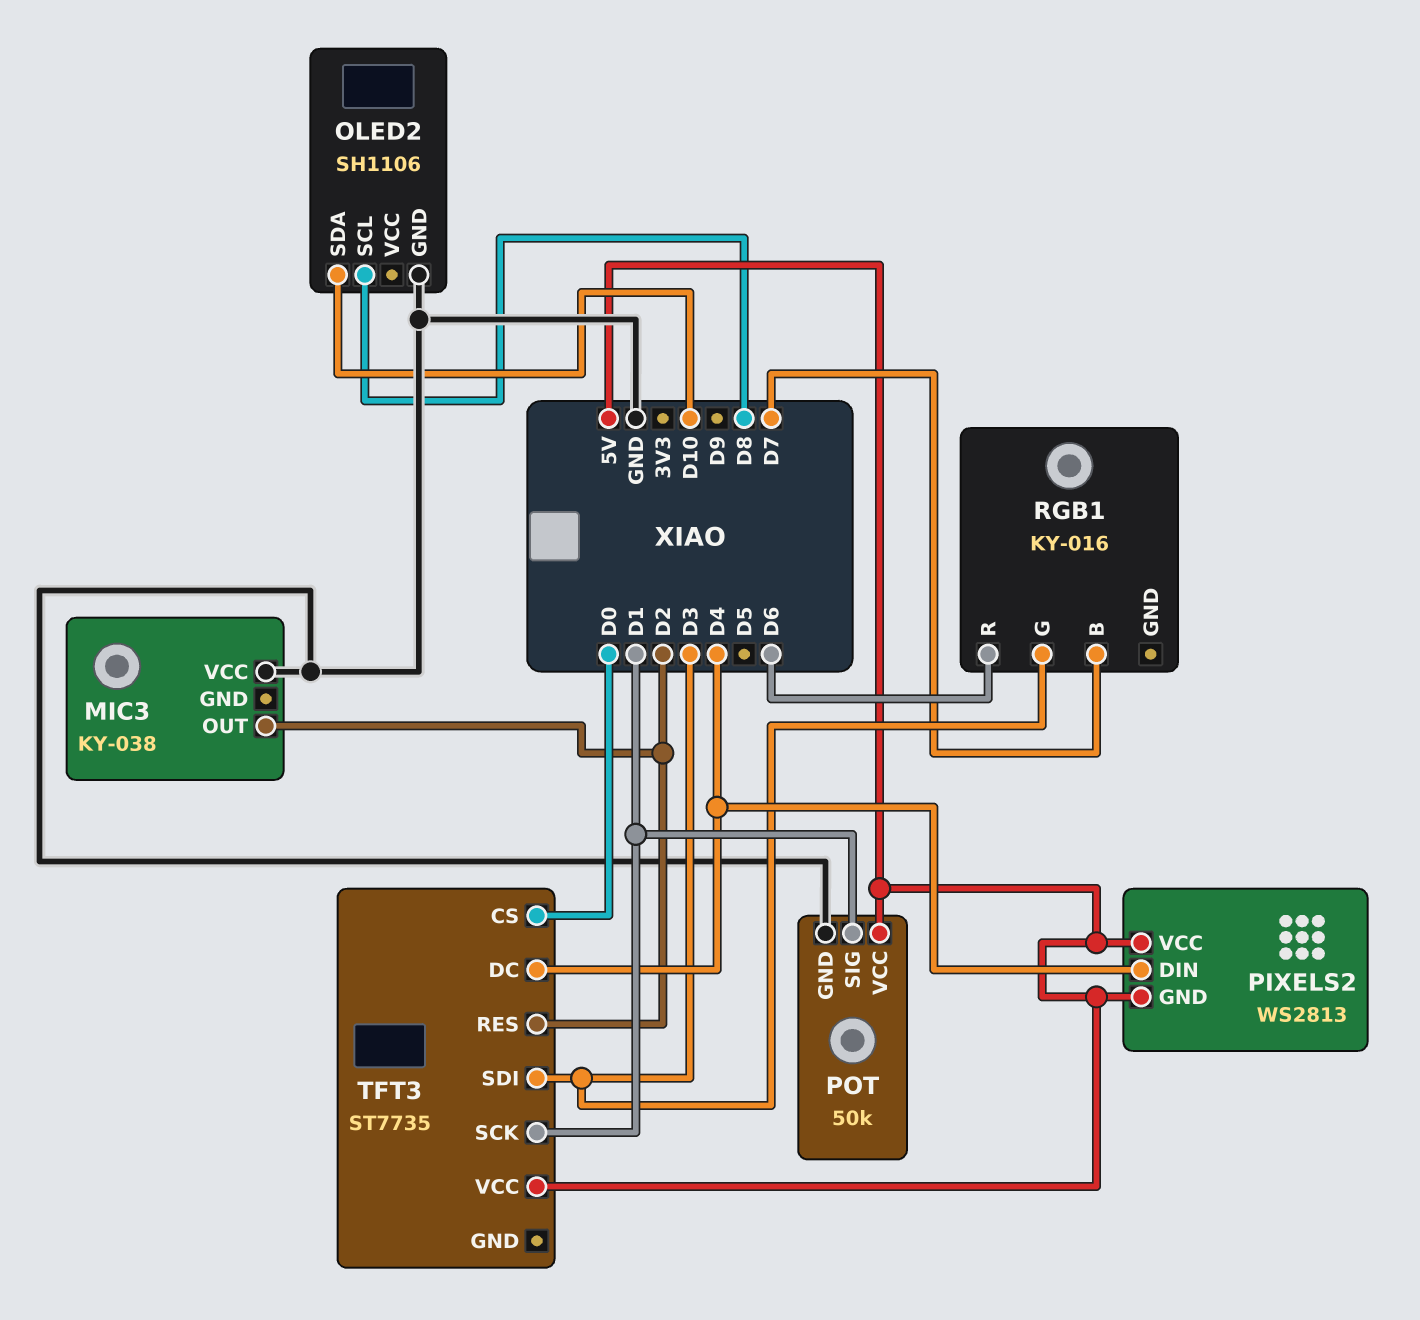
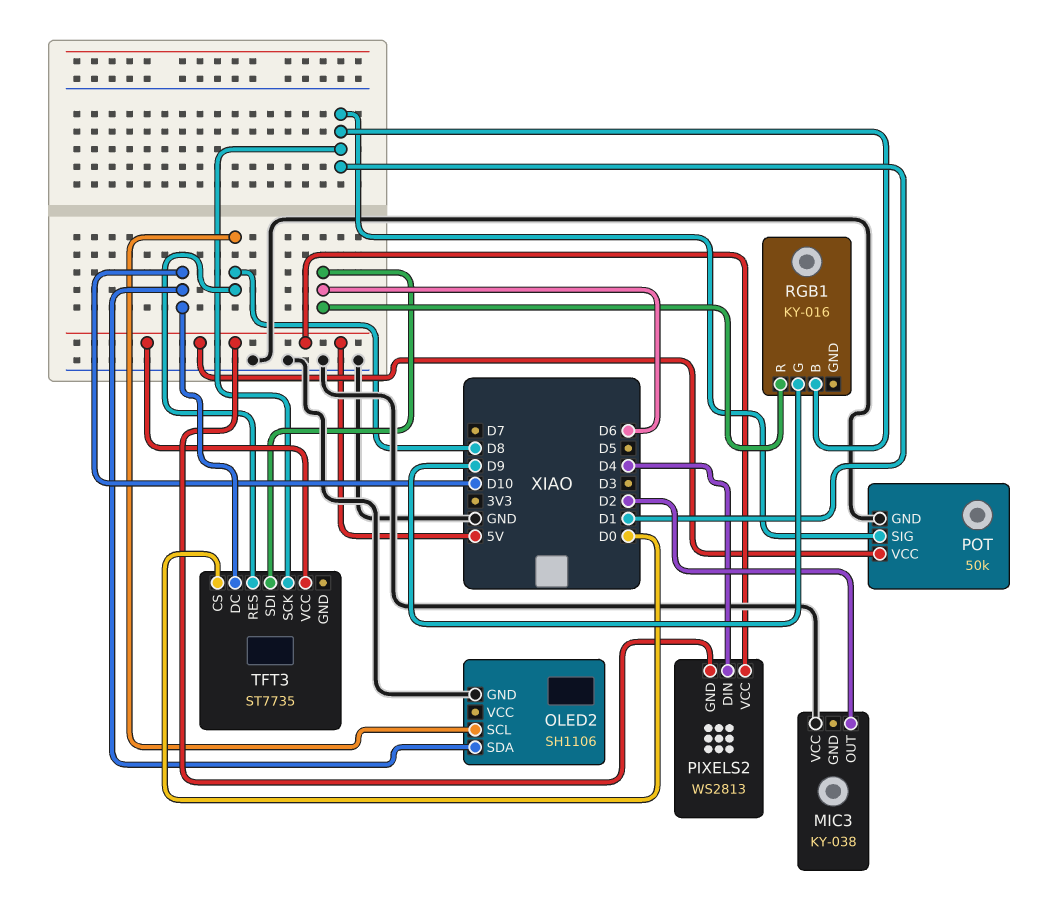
RGB1 pin B: D7 -> D1
RGB1 pin G: D3 -> D9
TFT3 pin DC: D4 -> D10
TFT3 pin RES: D2 -> D8
TFT3 pin SDI: D3 -> D6

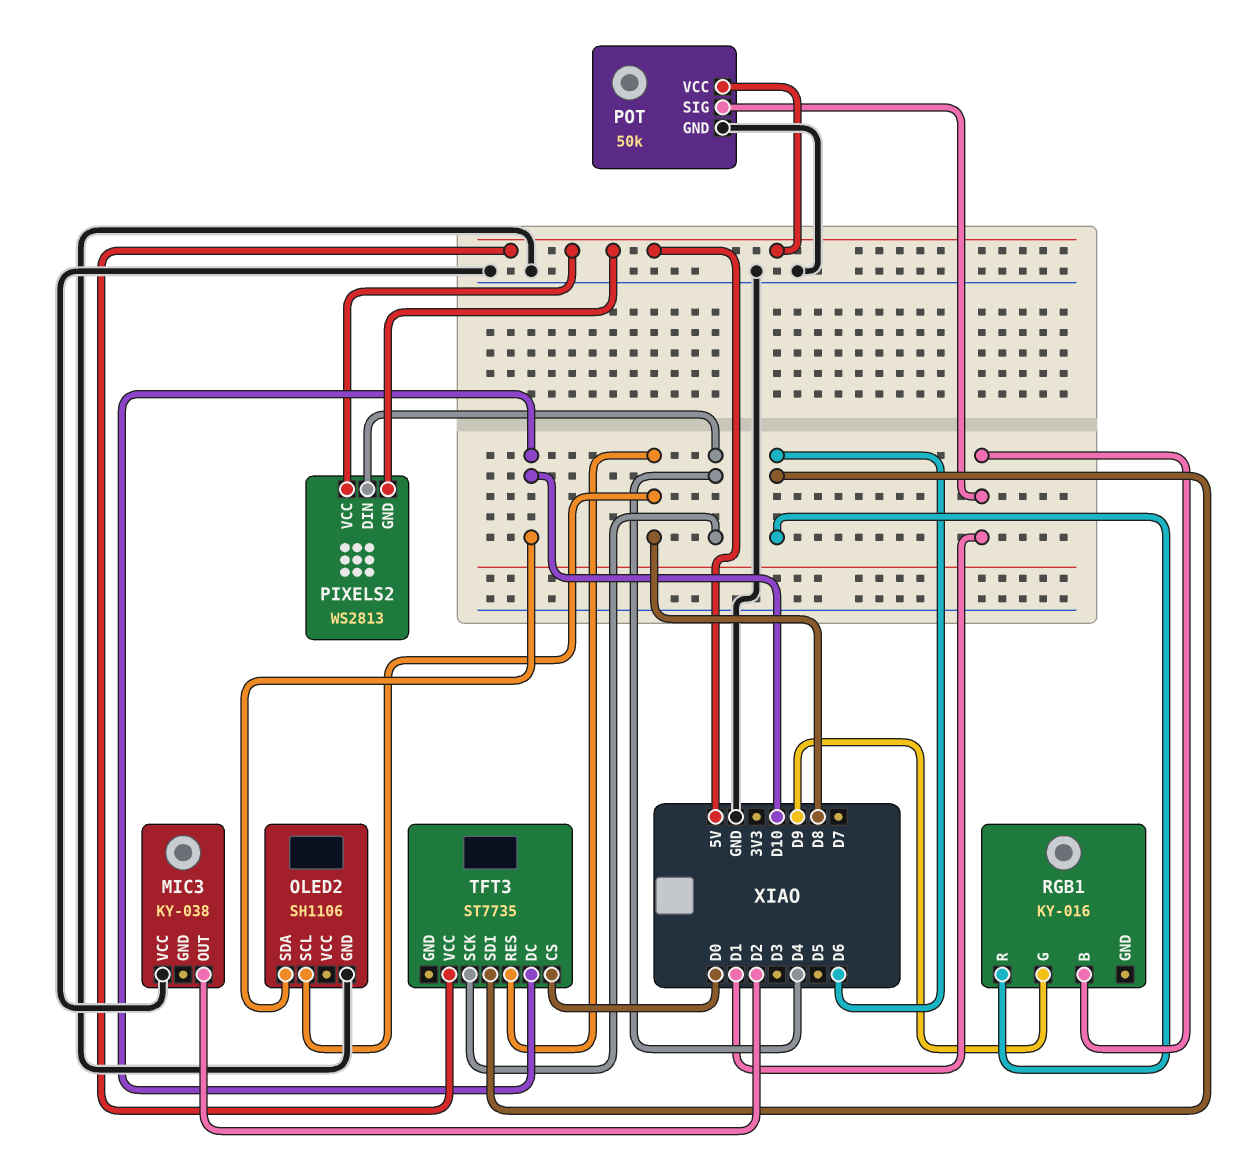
TFT3 pin SCK: D1 -> D4

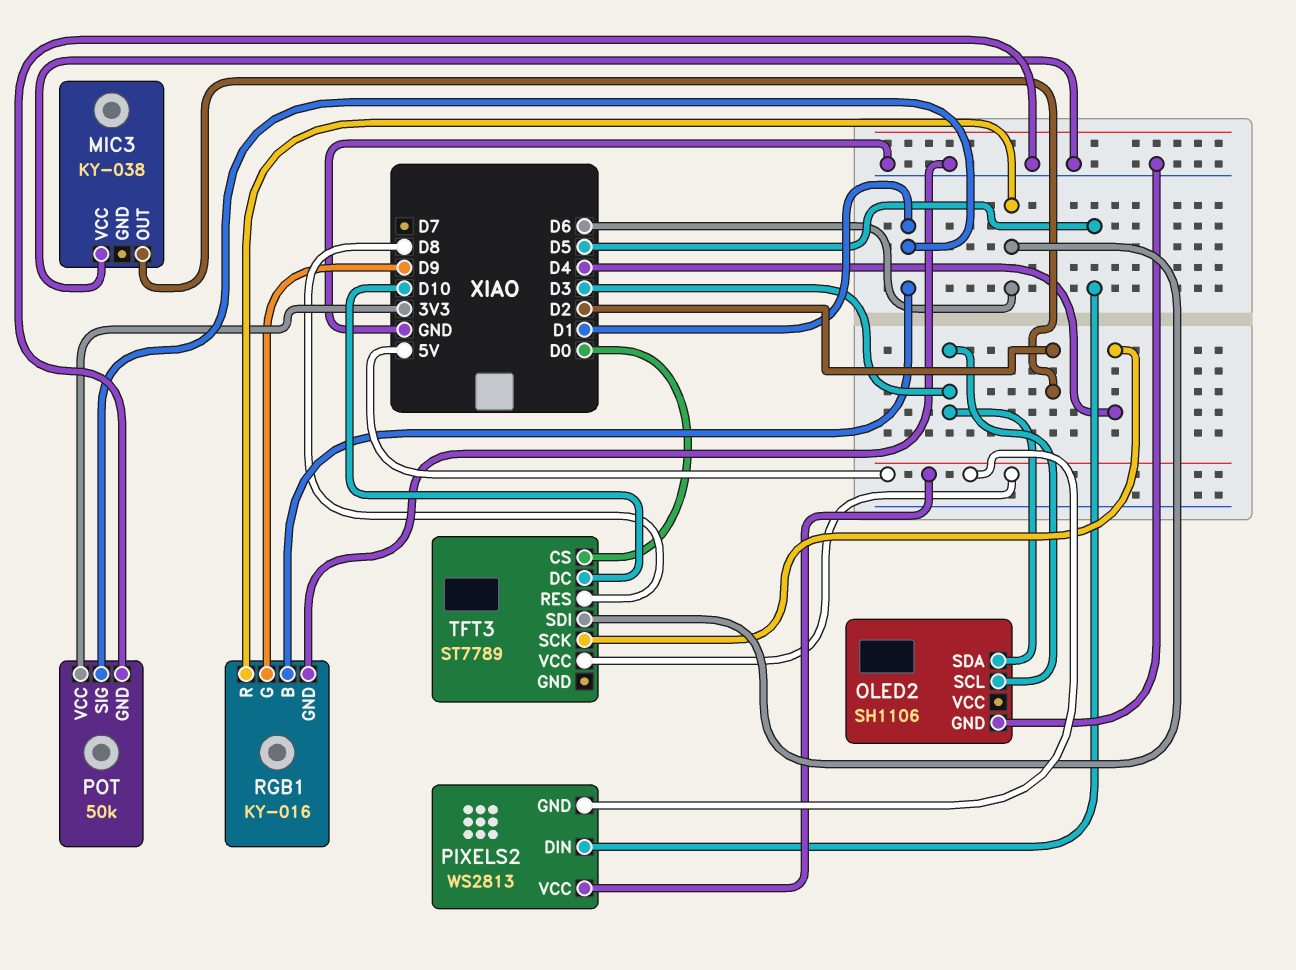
OLED2 pin SCL: D8 -> D3
OLED2 pin SDA: D10 -> D3
PIXELS2 pin DIN: D4 -> D5
POT pin VCC: 5V -> 3V3
RGB1 pin GND: none -> GND
TFT3: ST7735 -> ST7789

